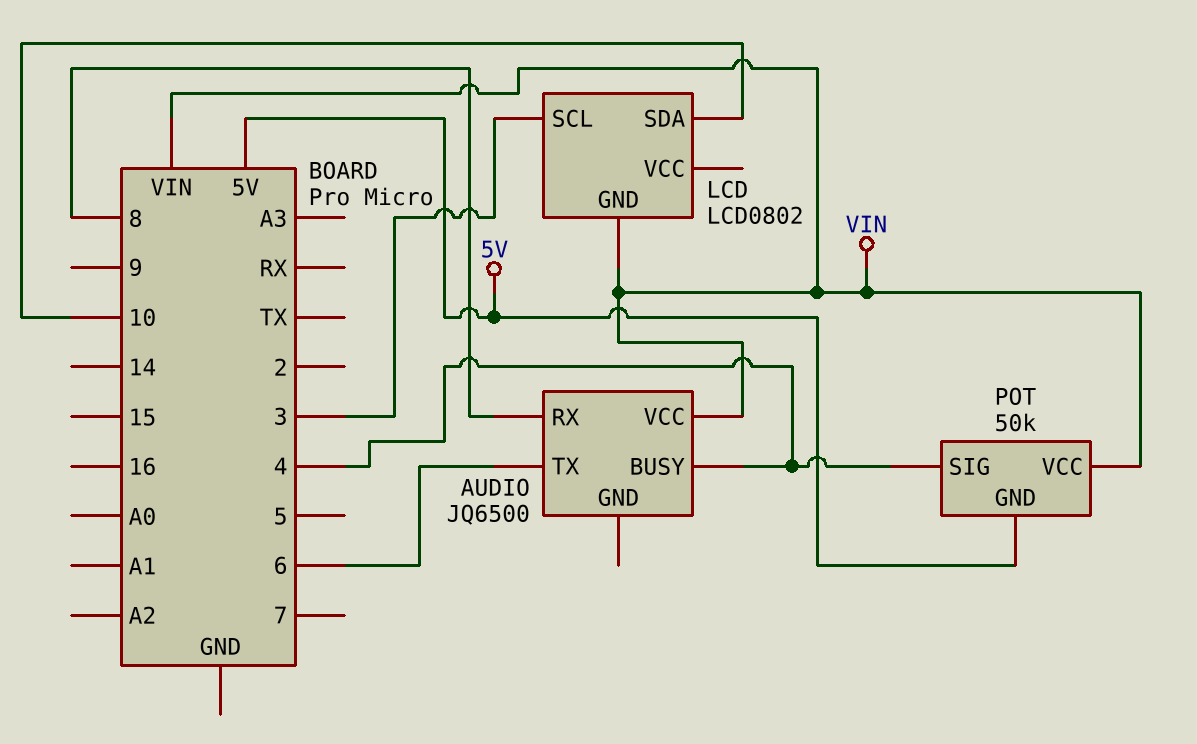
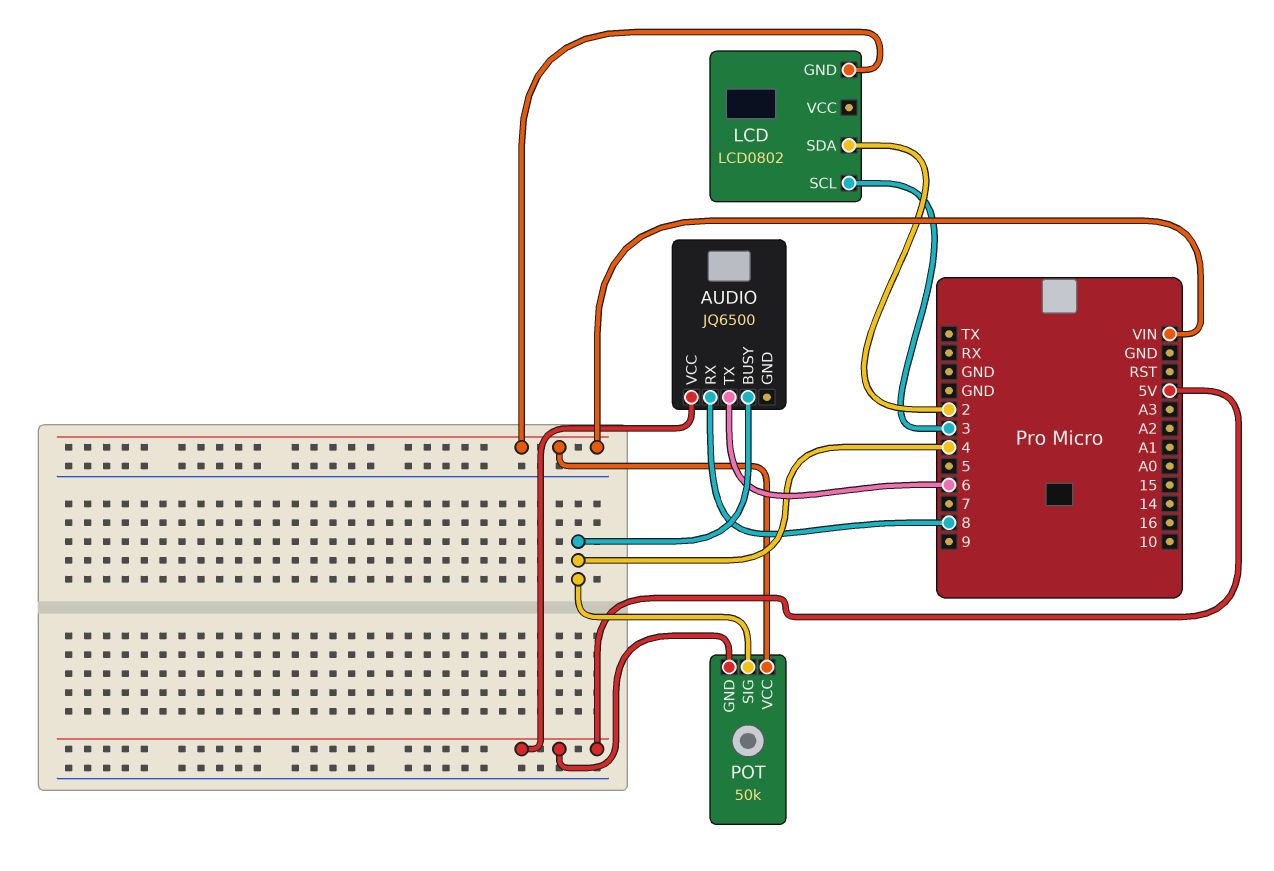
AUDIO pin VCC: VIN -> 5V
LCD pin SDA: 10 -> 2

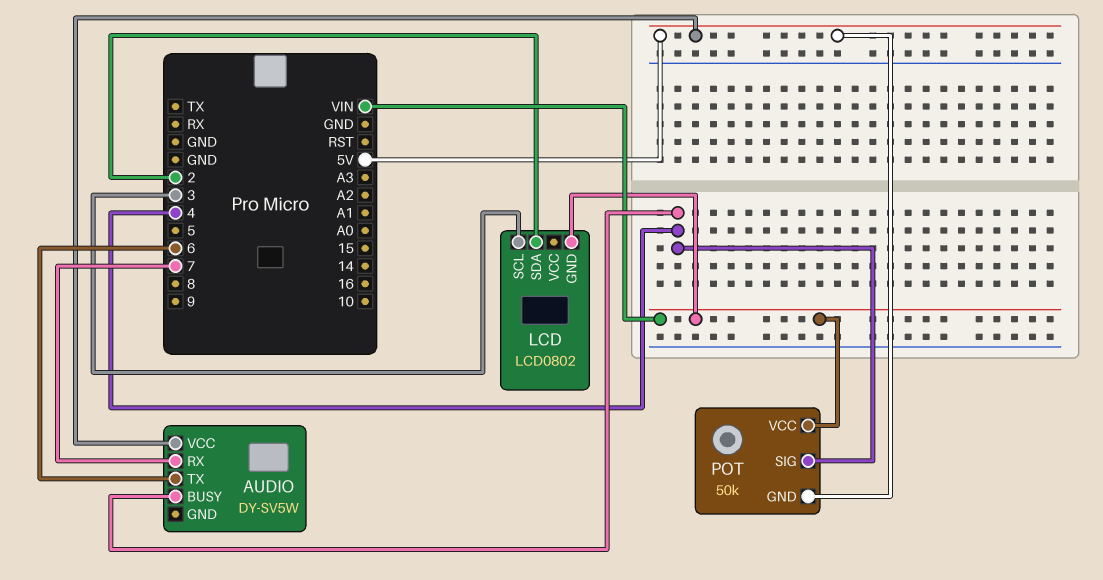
AUDIO: JQ6500 -> DY-SV5W
AUDIO pin RX: 8 -> 7

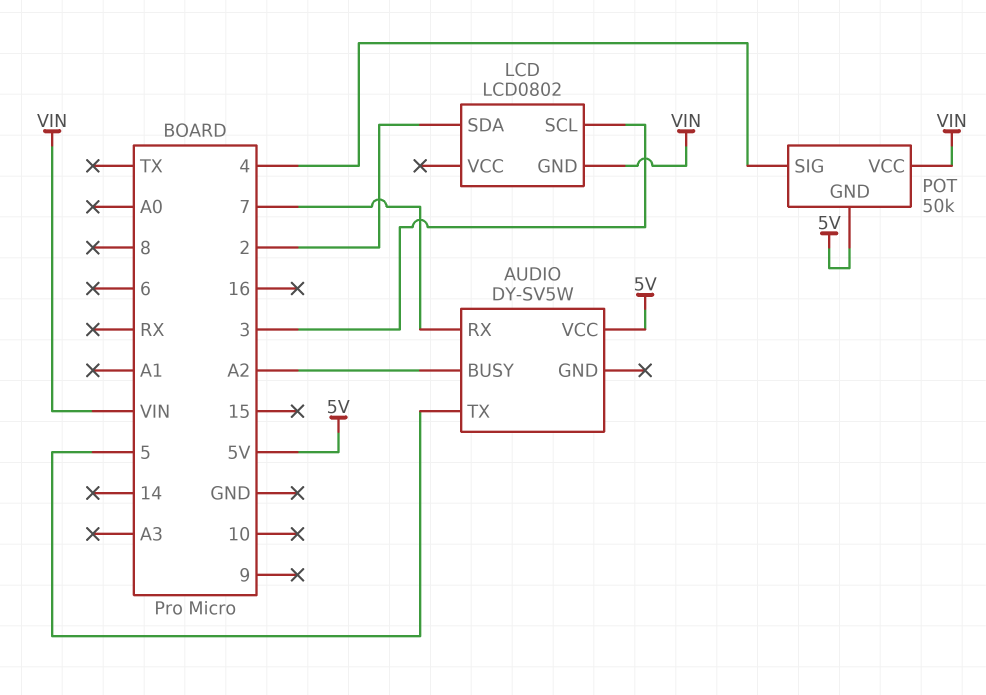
AUDIO pin BUSY: 4 -> A2
AUDIO pin TX: 6 -> 5

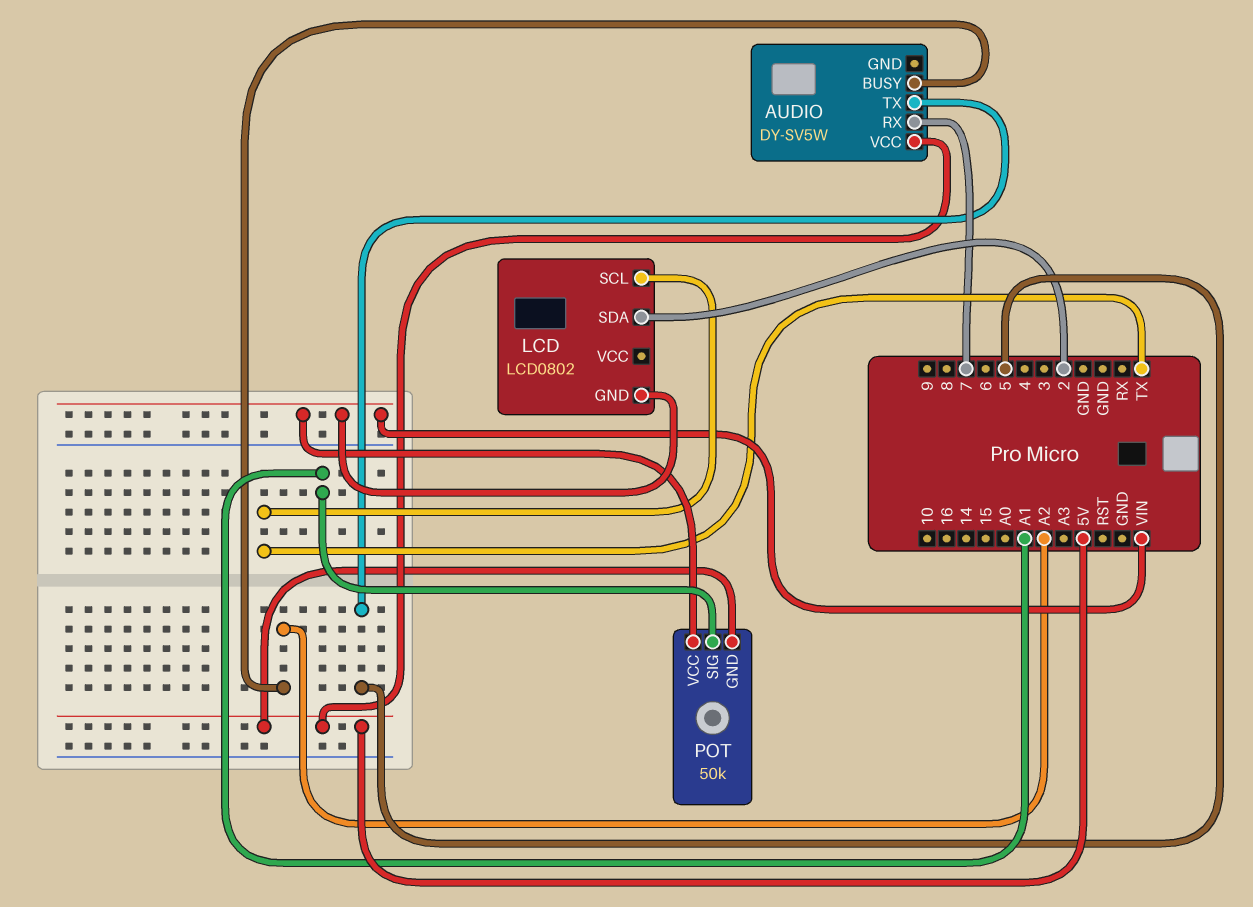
LCD pin SCL: 3 -> TX
POT pin SIG: 4 -> A1

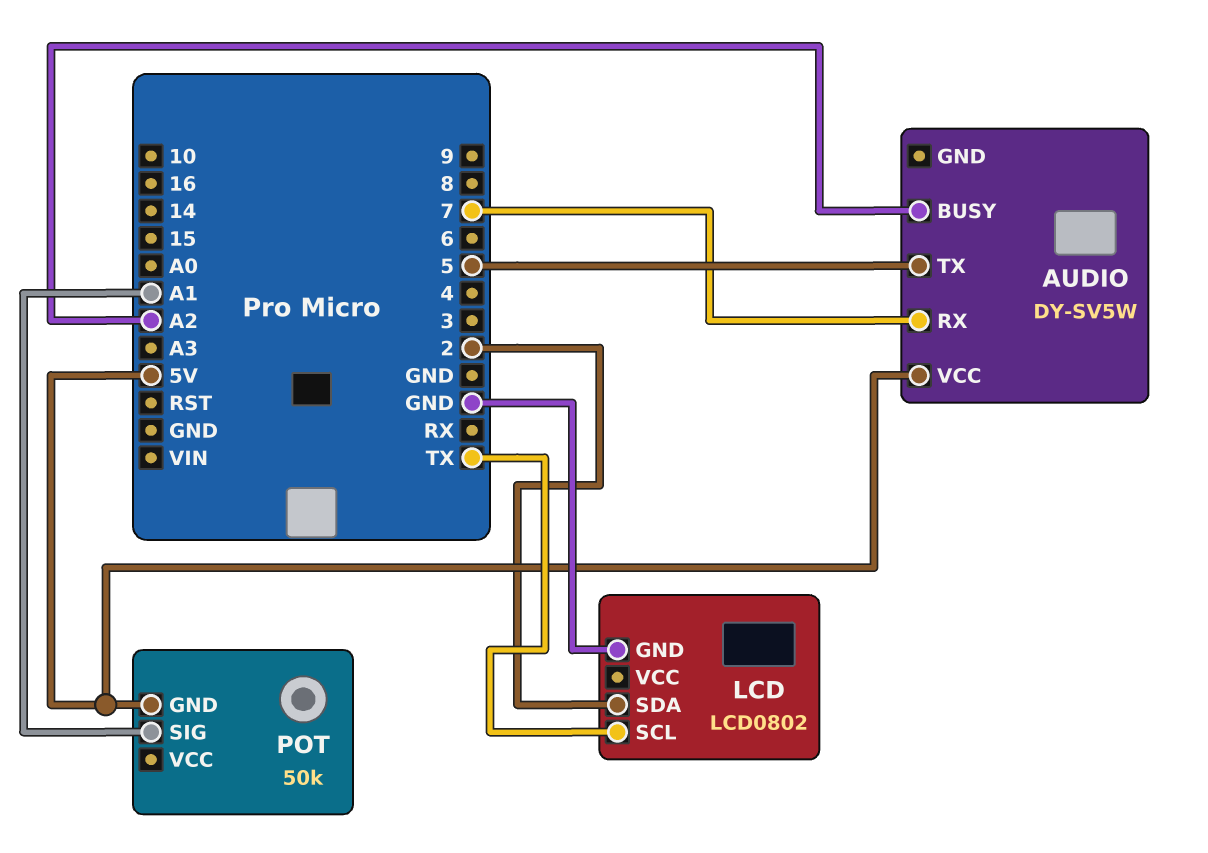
LCD pin GND: VIN -> GND
POT pin VCC: VIN -> none

